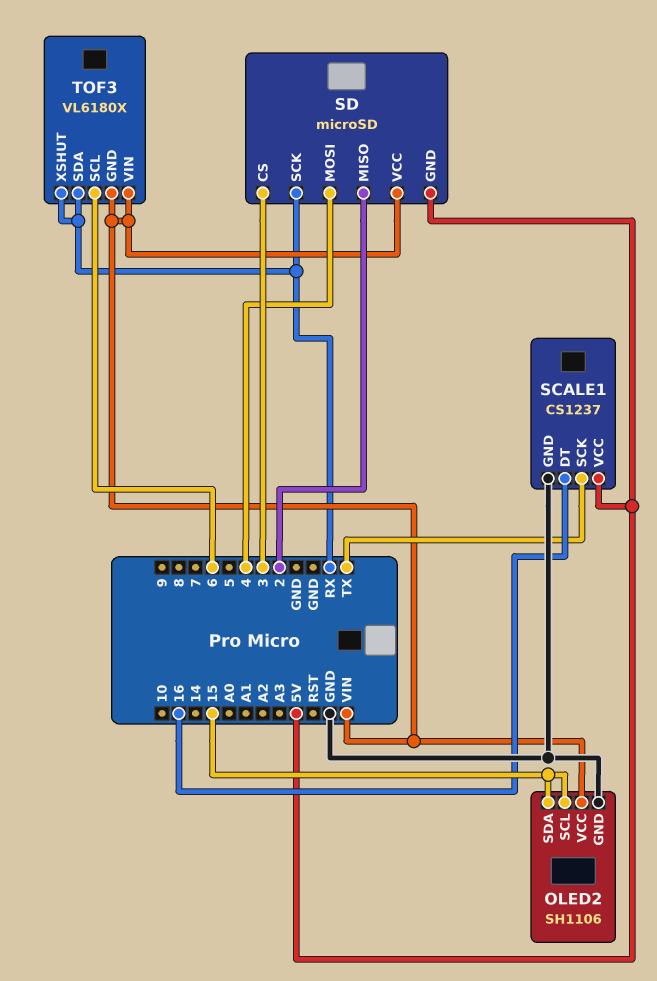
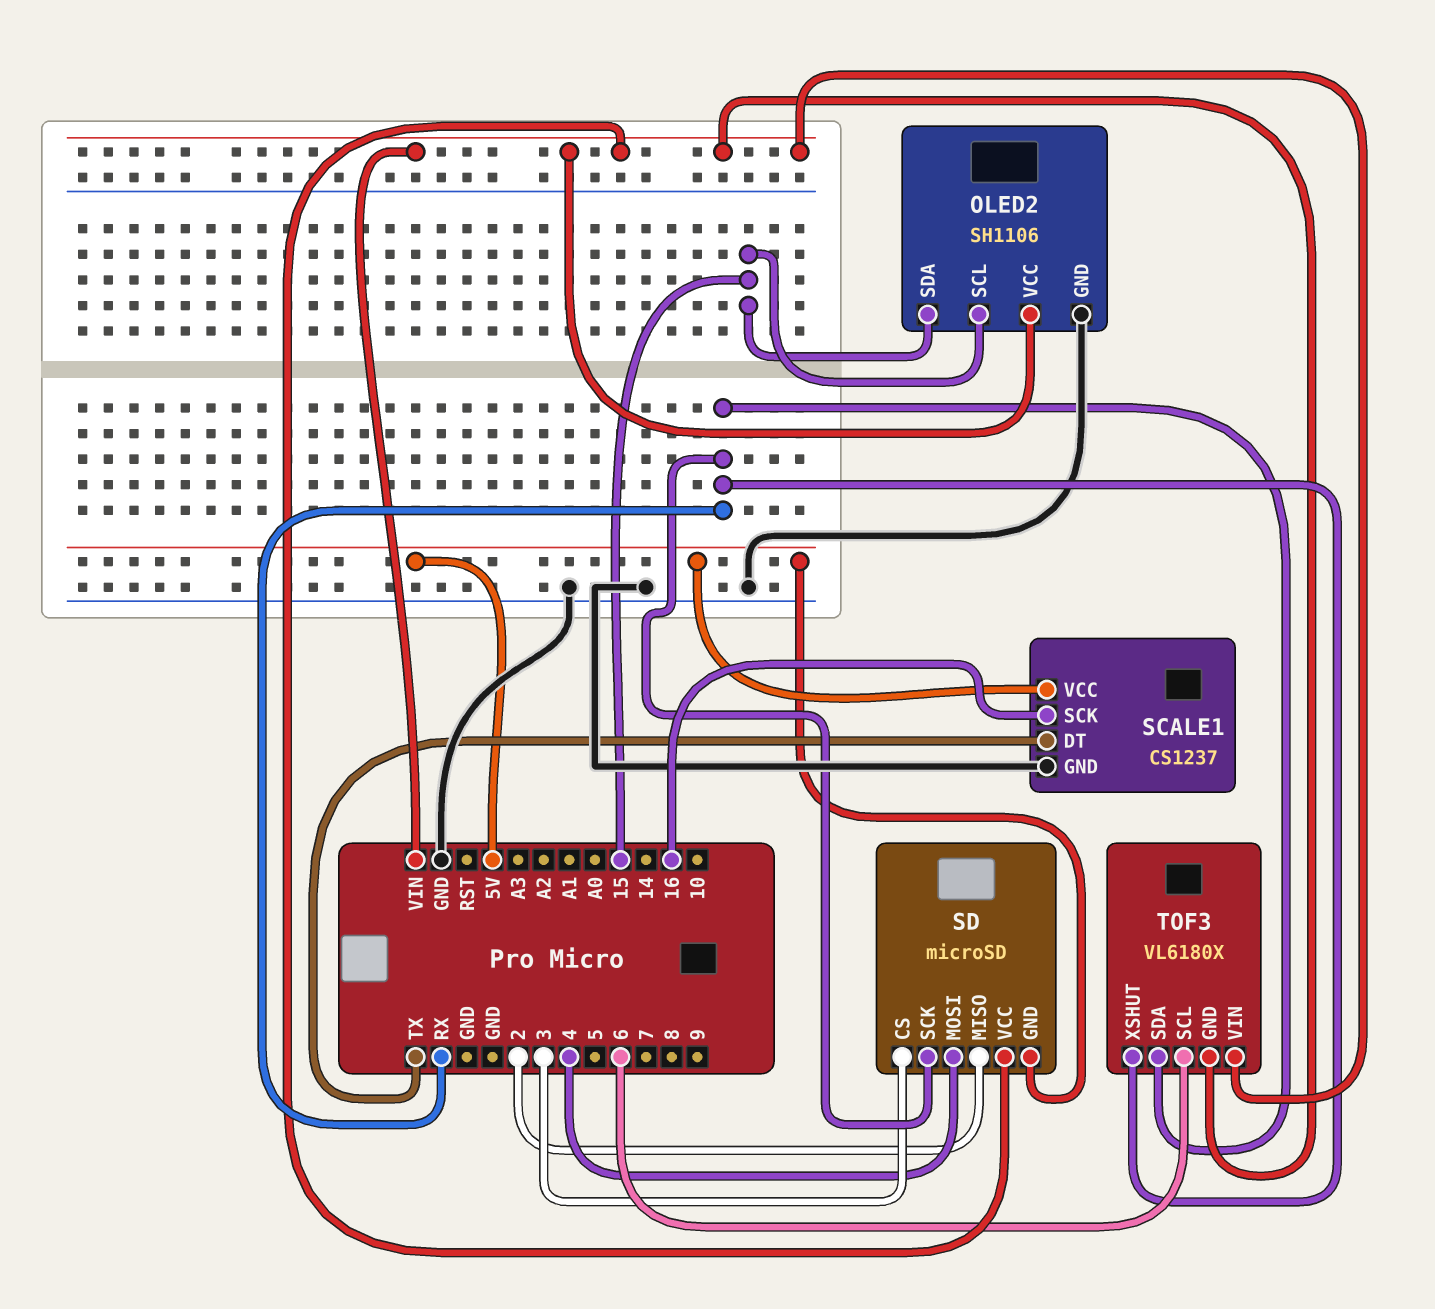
SCALE1 pin DT: 16 -> TX
SCALE1 pin SCK: TX -> 16

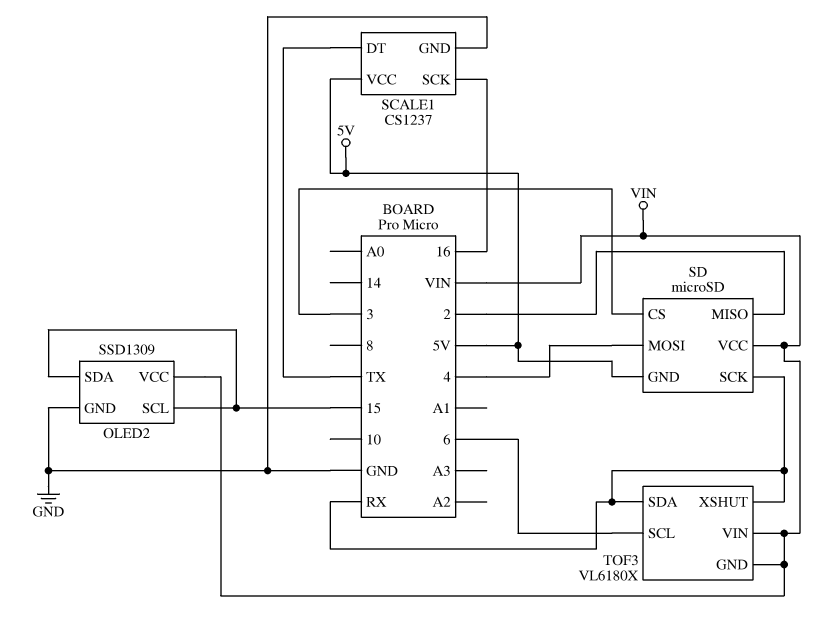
OLED2: SH1106 -> SSD1309

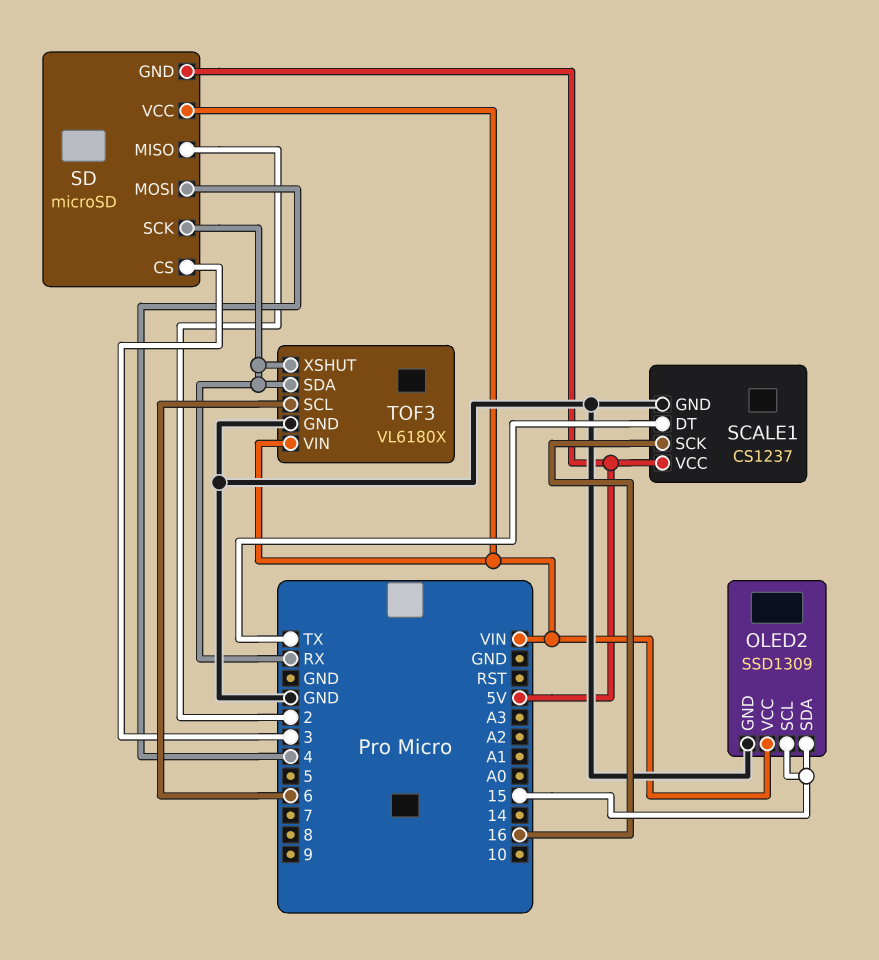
TOF3 pin GND: VIN -> GND

